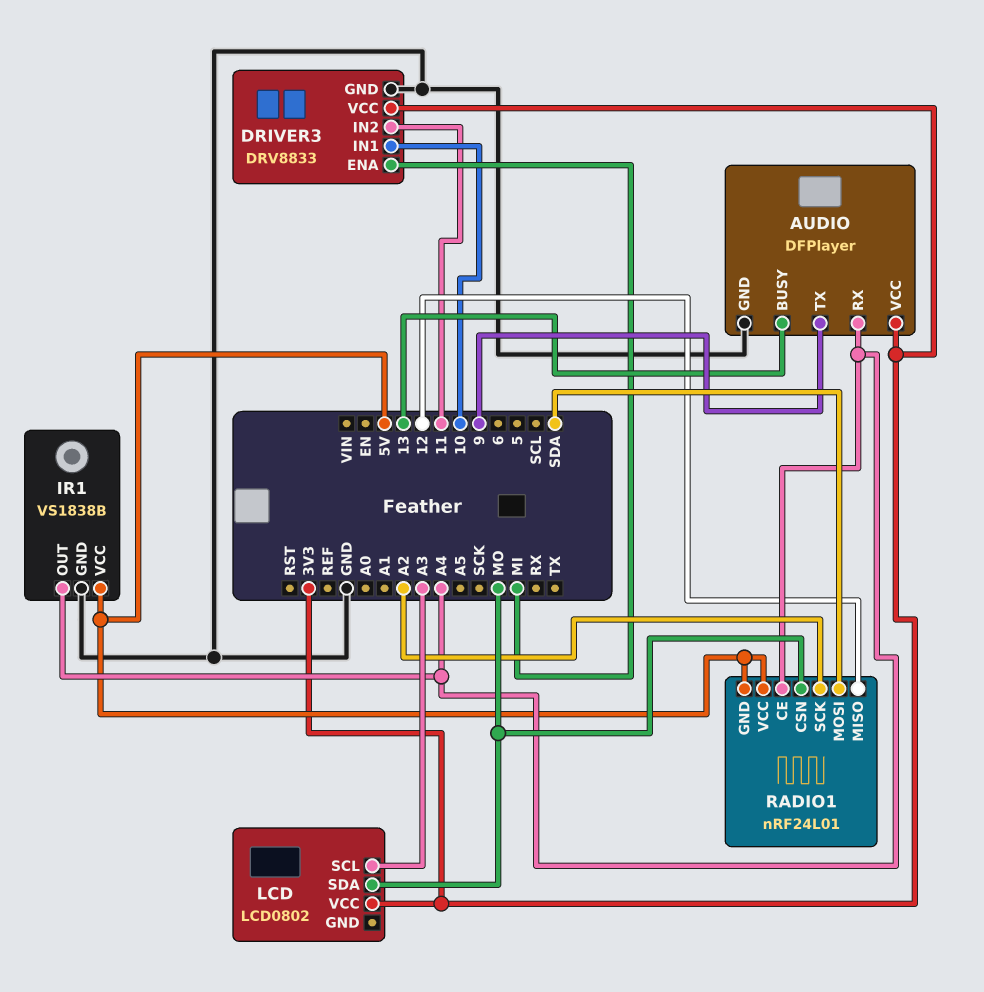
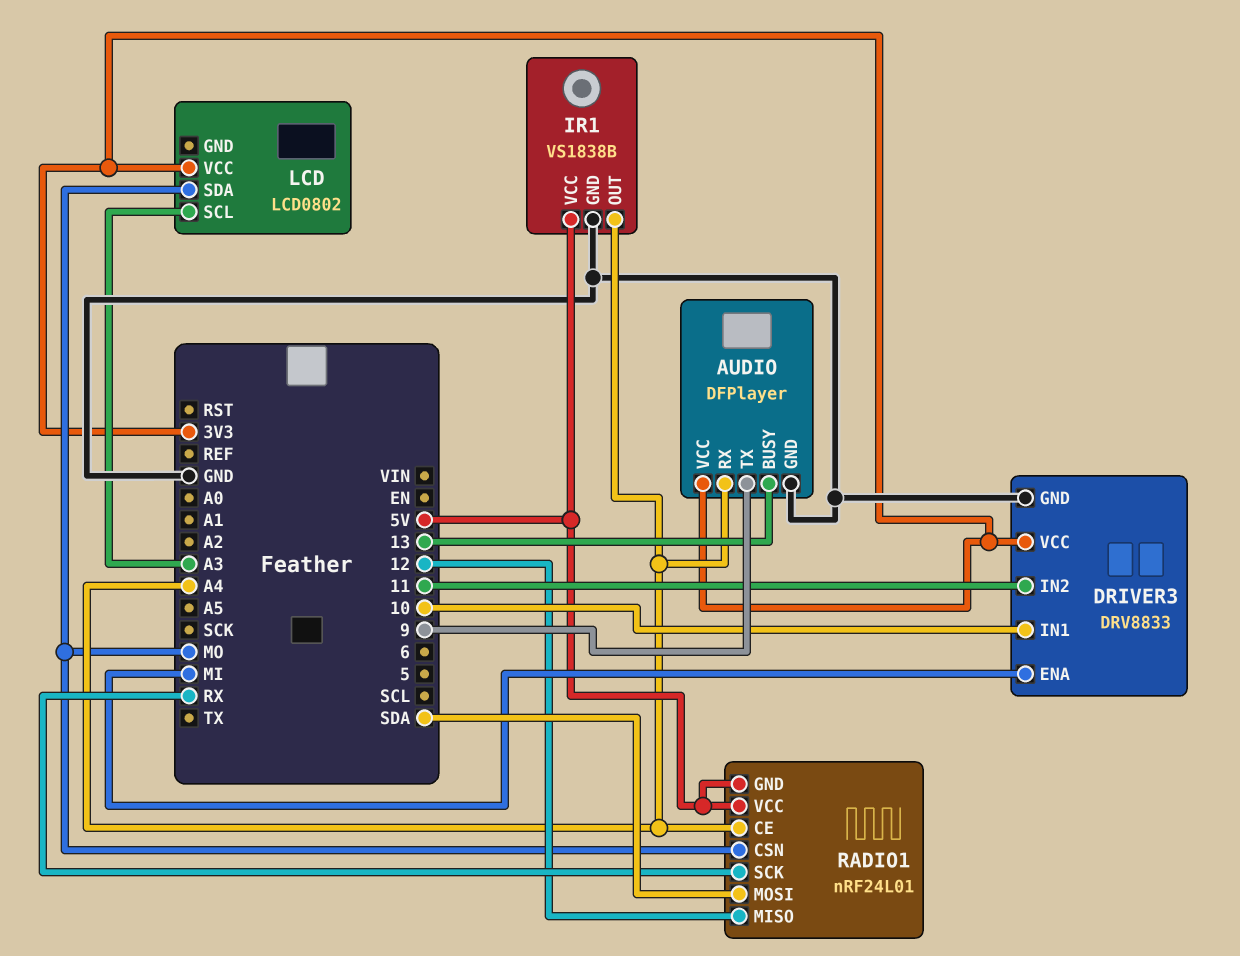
RADIO1 pin SCK: A2 -> RX

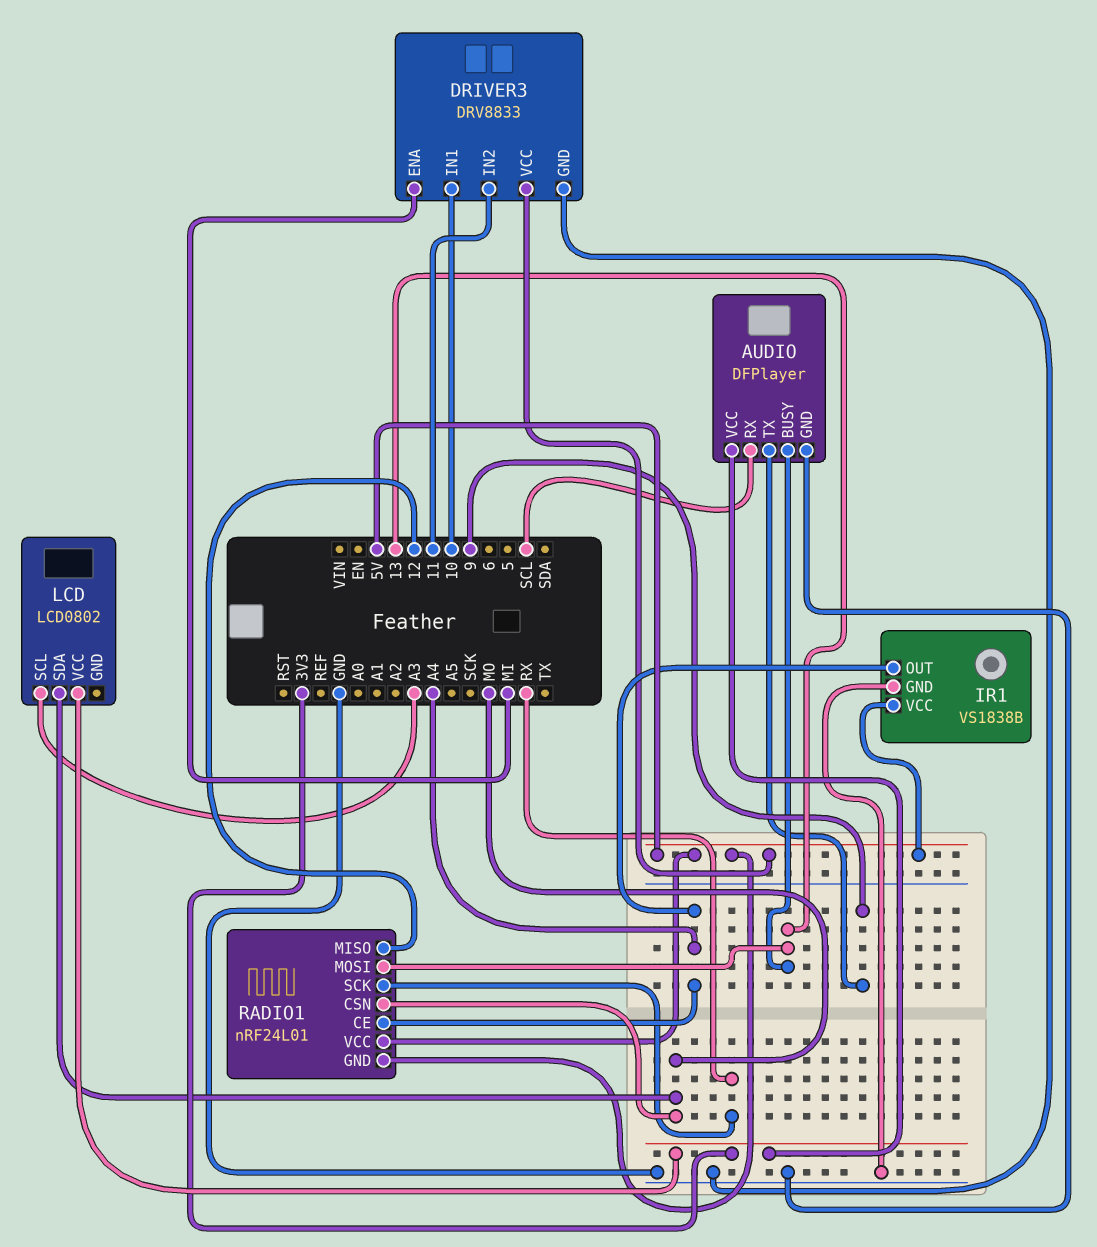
AUDIO pin RX: A4 -> SCL
DRIVER3 pin VCC: 3V3 -> 5V
RADIO1 pin MOSI: SDA -> 13

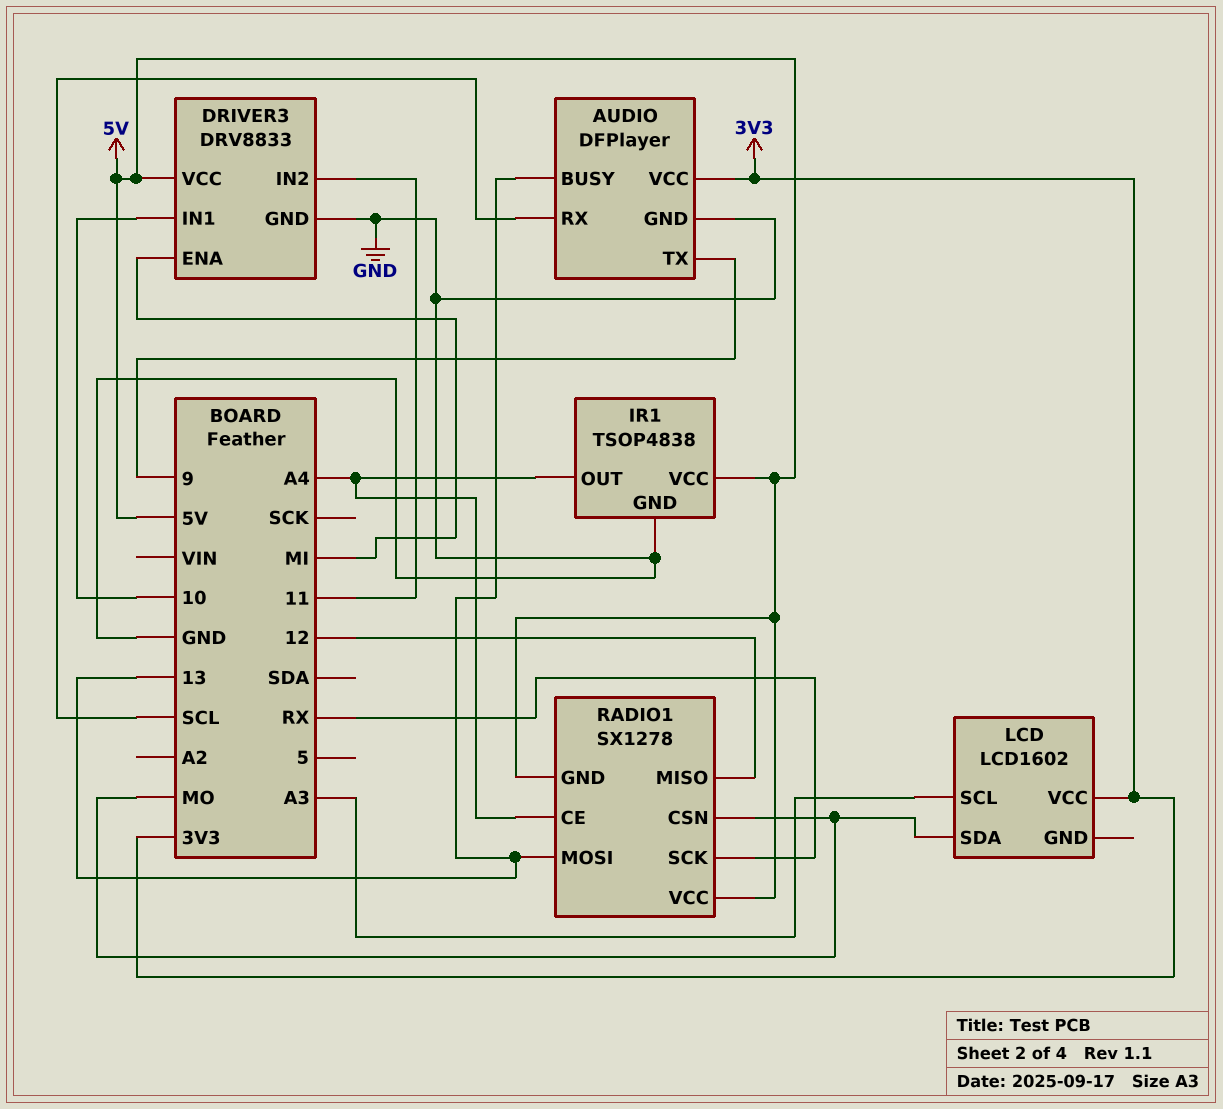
IR1: VS1838B -> TSOP4838
LCD: LCD0802 -> LCD1602
RADIO1: nRF24L01 -> SX1278

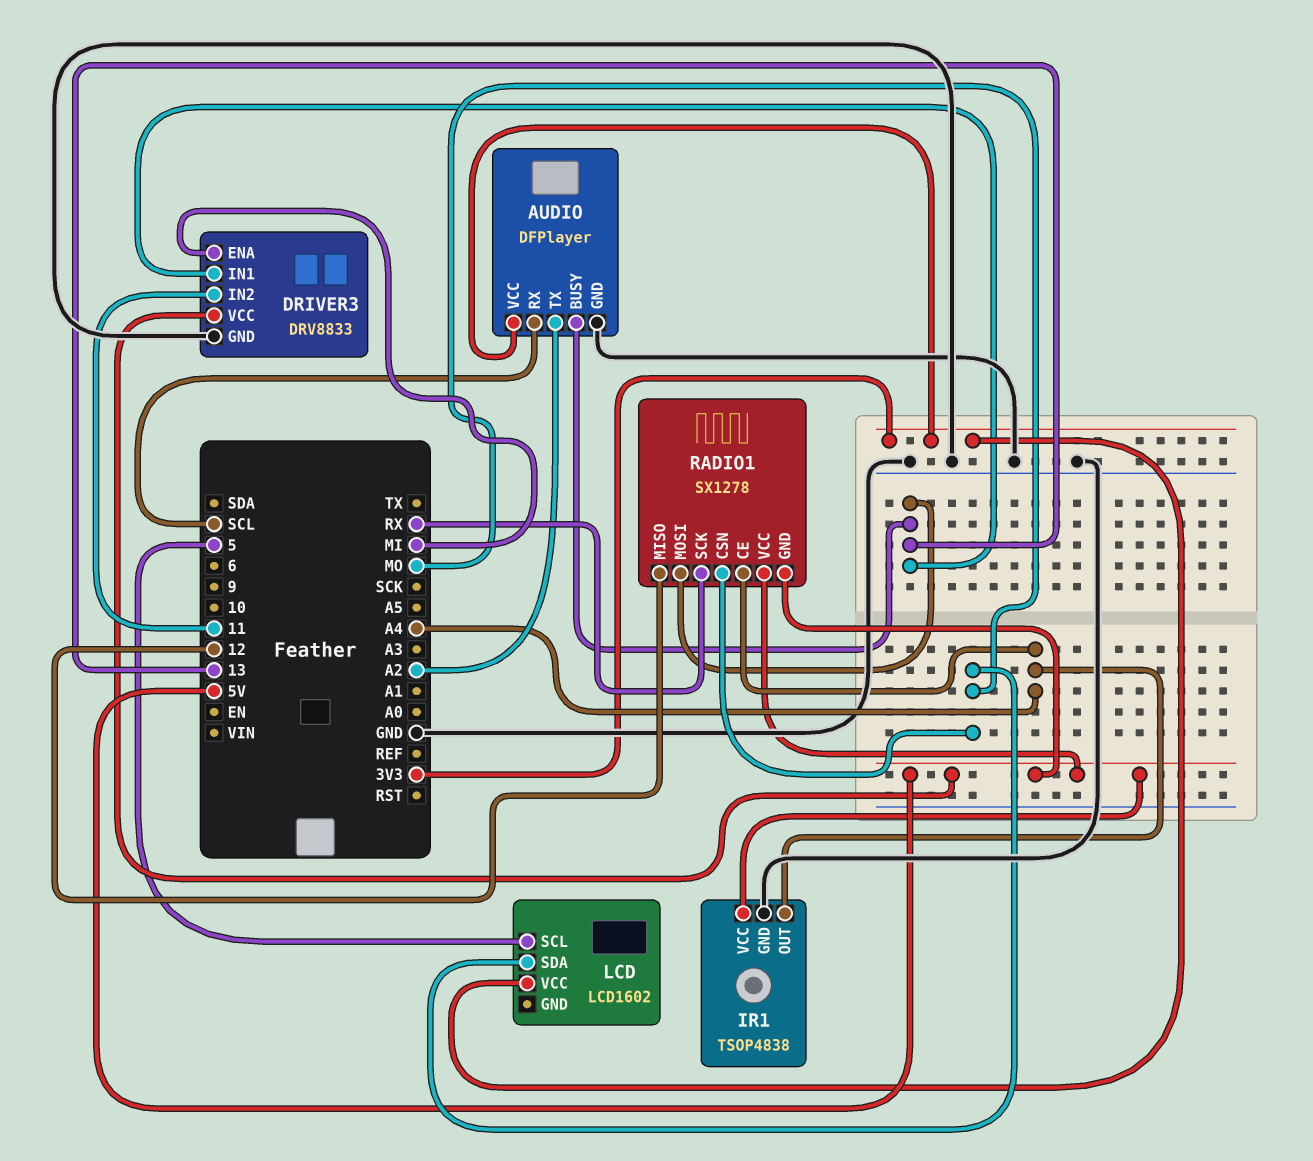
AUDIO pin TX: 9 -> A2
DRIVER3 pin IN1: 10 -> 13
LCD pin SCL: A3 -> 5

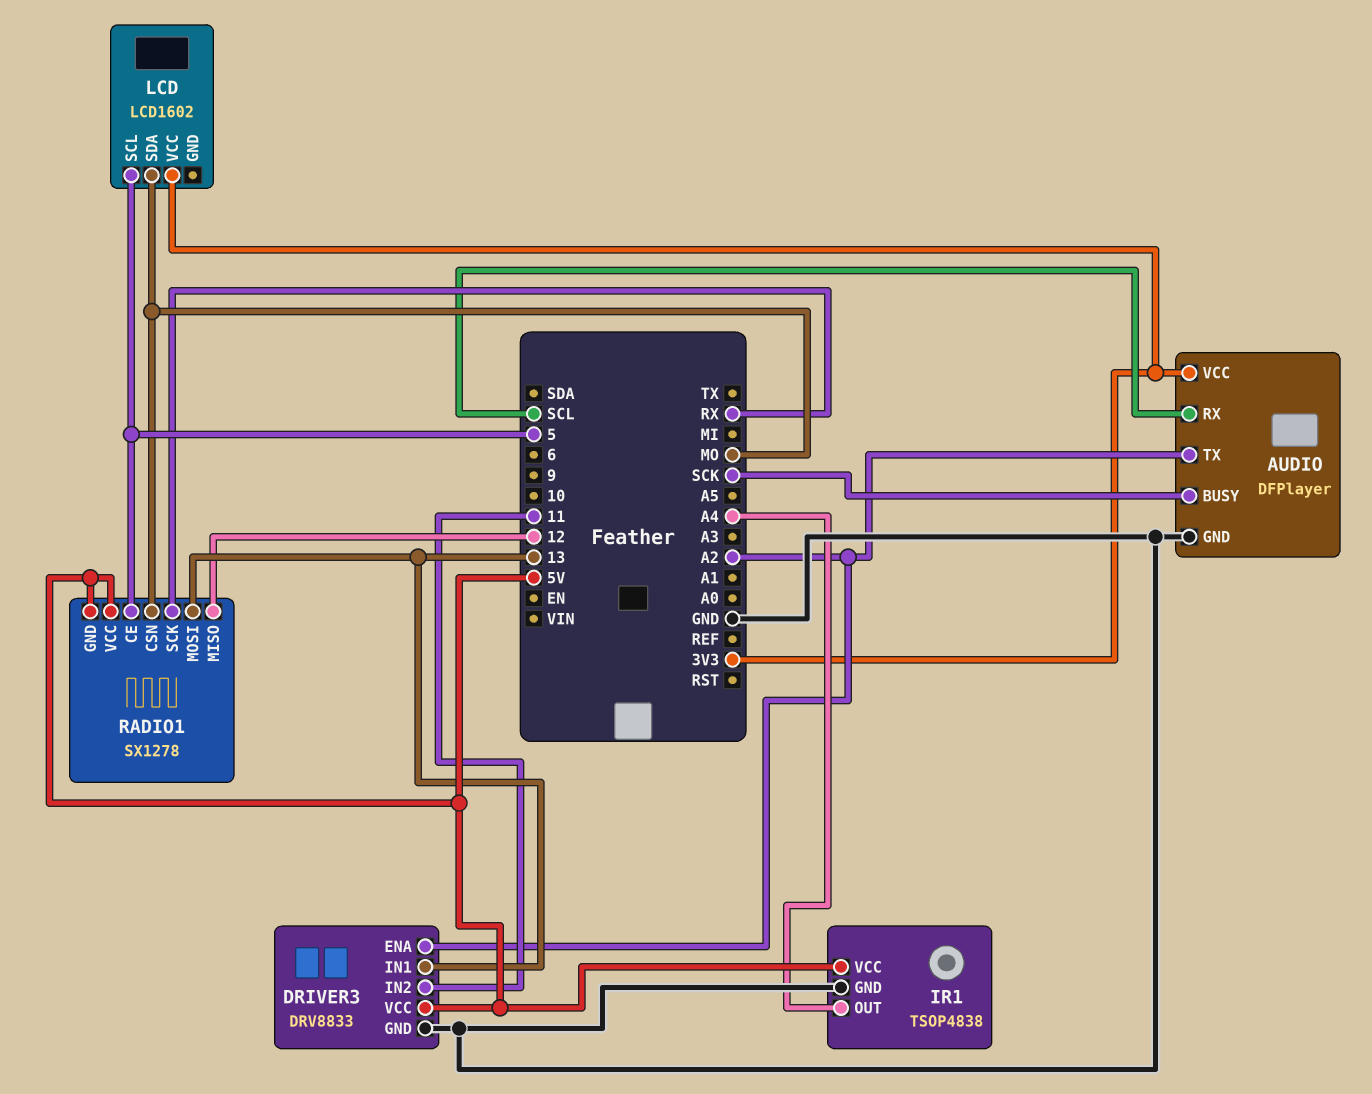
AUDIO pin BUSY: 13 -> SCK
DRIVER3 pin ENA: MI -> A2
RADIO1 pin CE: A4 -> 5

